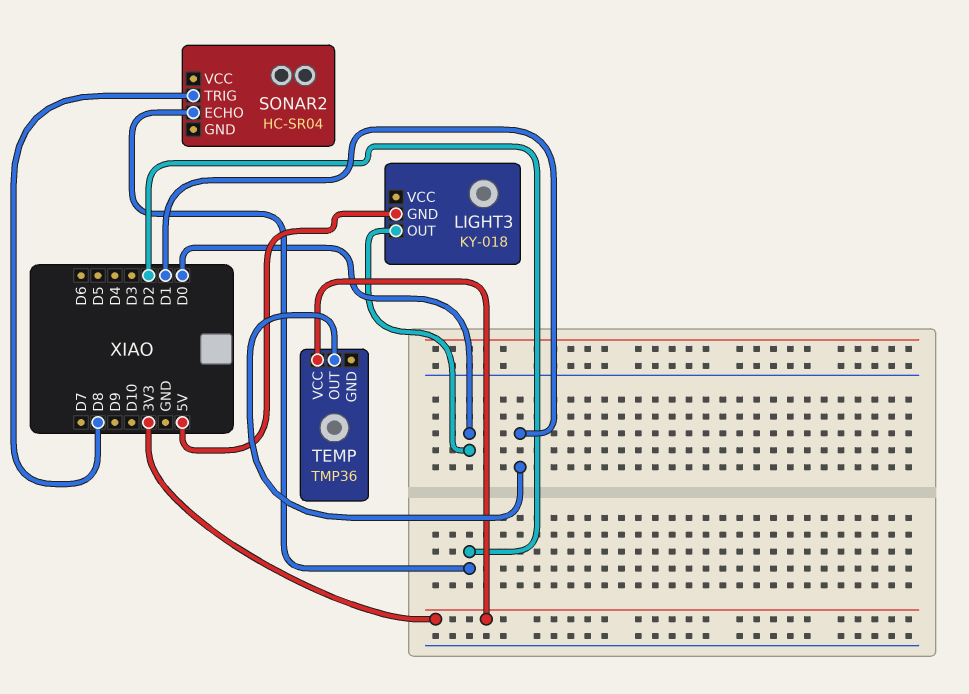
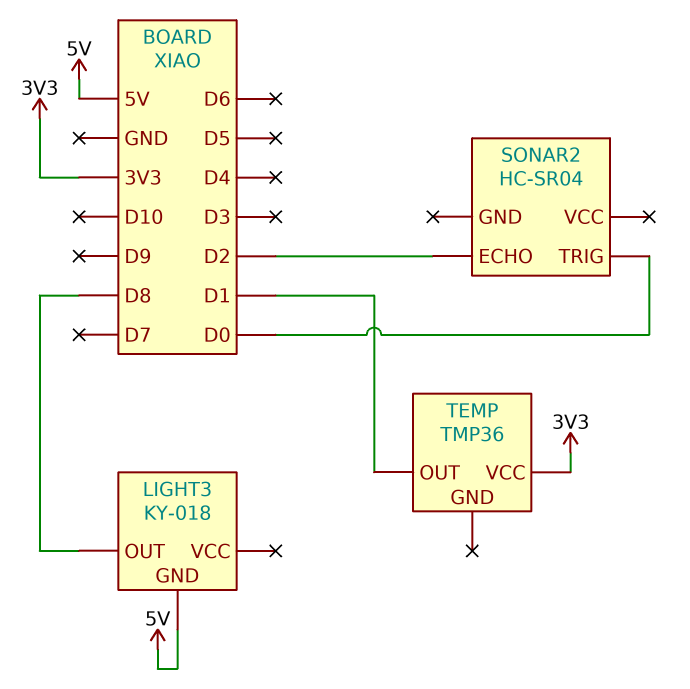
LIGHT3 pin OUT: D0 -> D8
SONAR2 pin TRIG: D8 -> D0

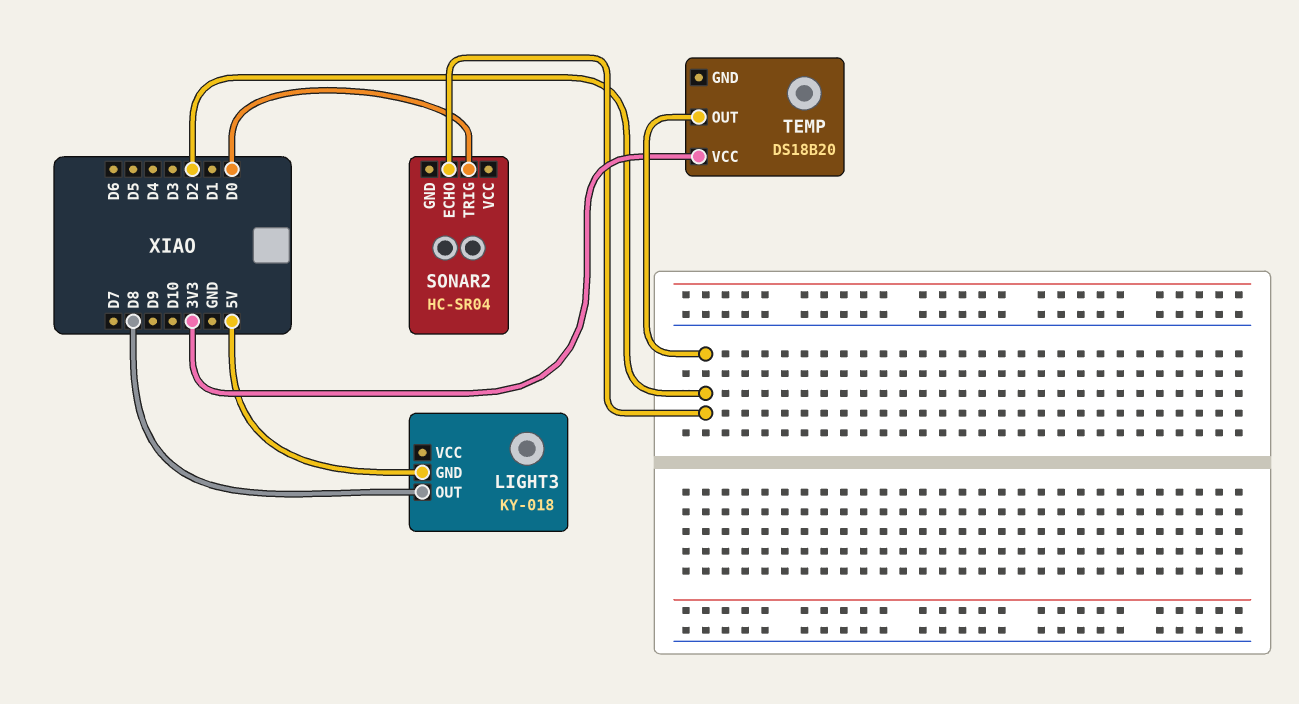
TEMP: TMP36 -> DS18B20
TEMP pin OUT: D1 -> D2

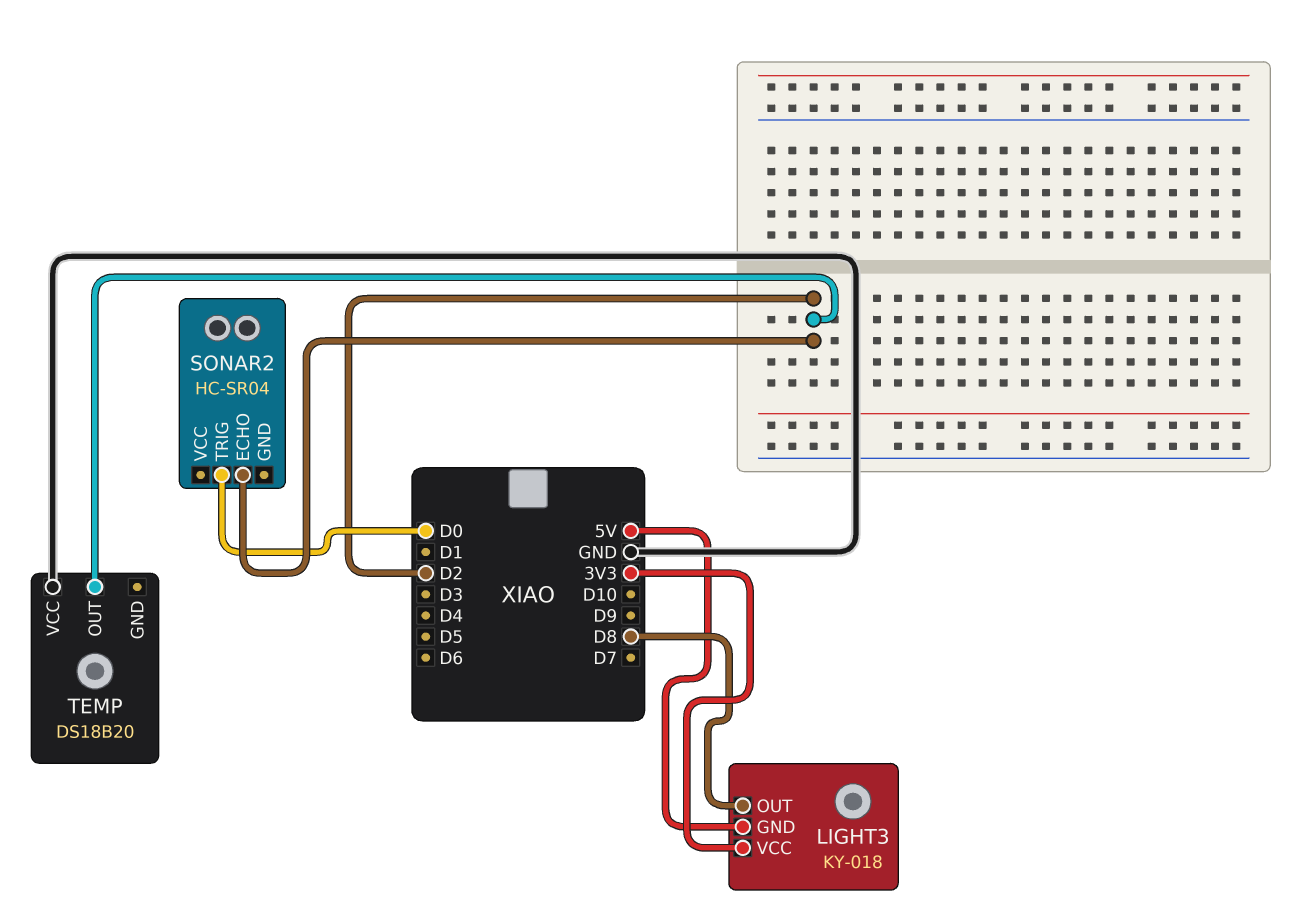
LIGHT3 pin VCC: none -> 3V3
TEMP pin VCC: 3V3 -> GND

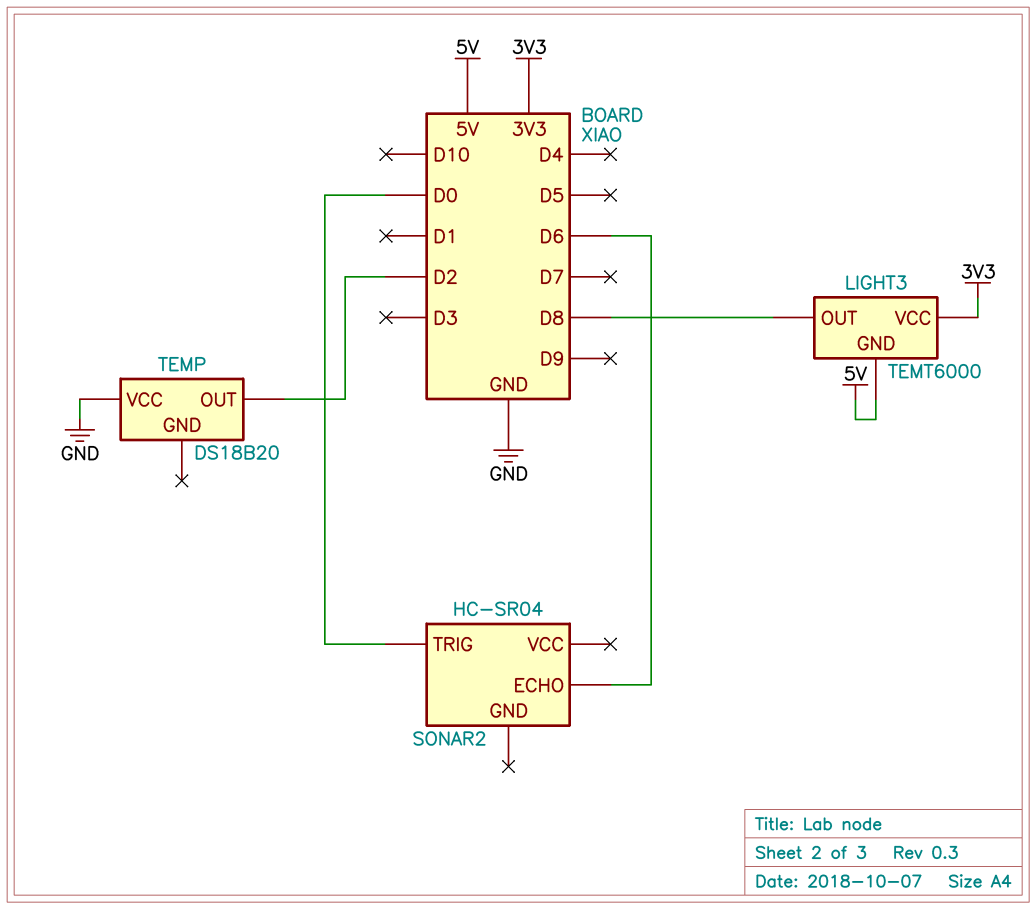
LIGHT3: KY-018 -> TEMT6000
SONAR2 pin ECHO: D2 -> D6

